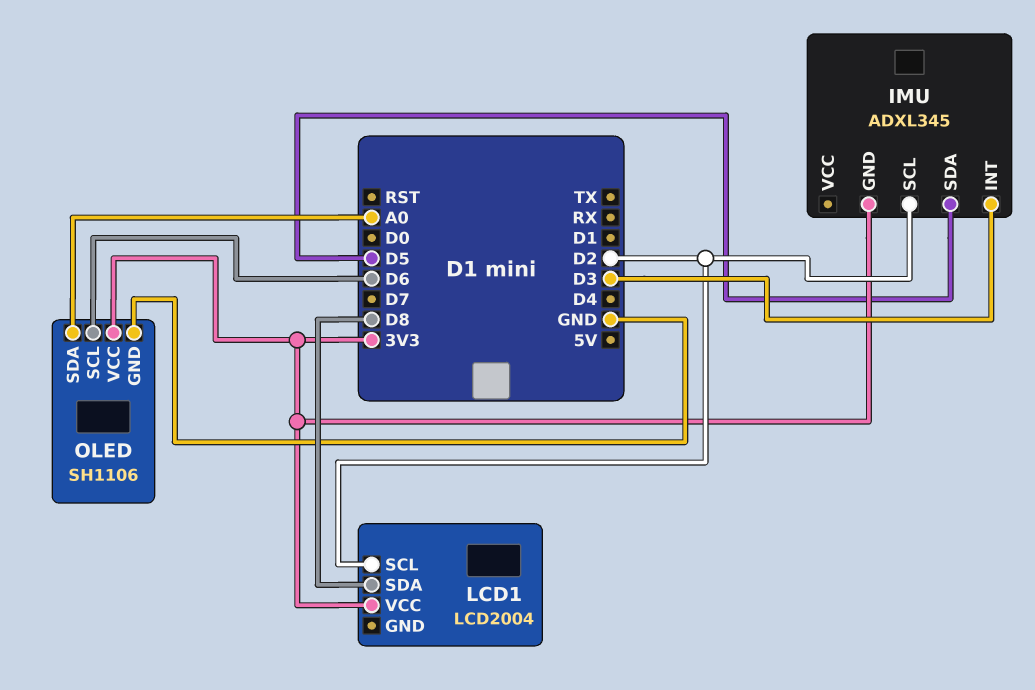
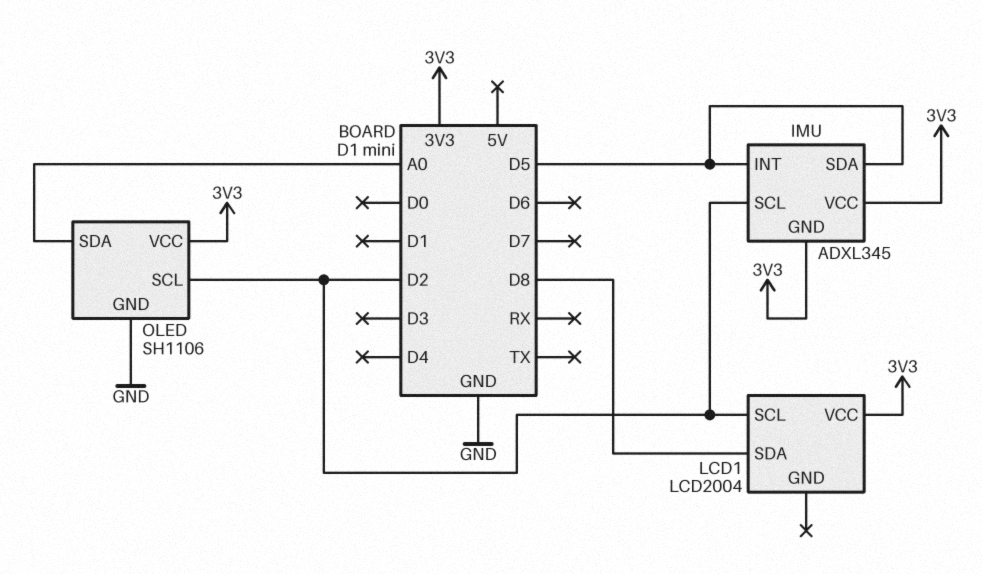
IMU pin INT: D3 -> D5
IMU pin VCC: none -> 3V3
OLED pin SCL: D6 -> D2

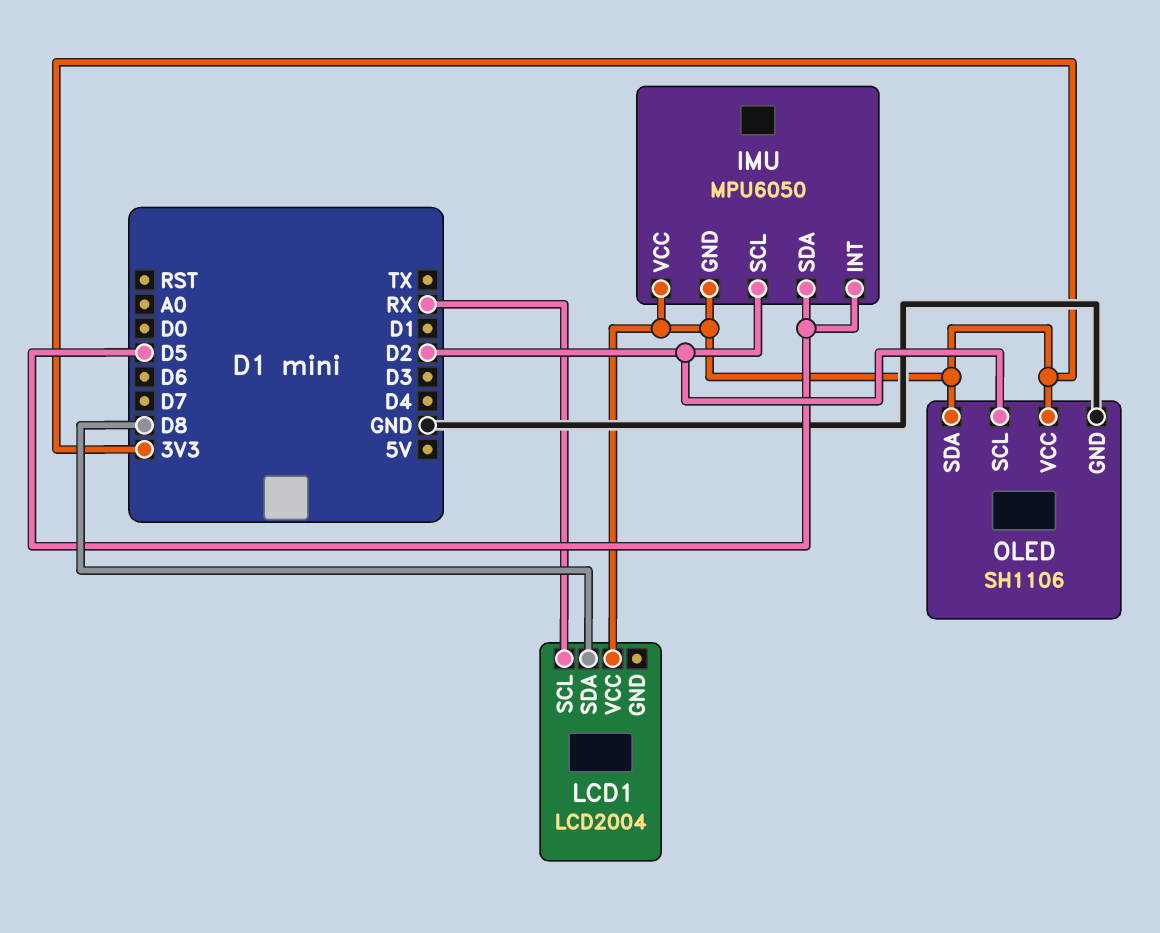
IMU: ADXL345 -> MPU6050
LCD1 pin SCL: D2 -> RX
OLED pin SDA: A0 -> 3V3

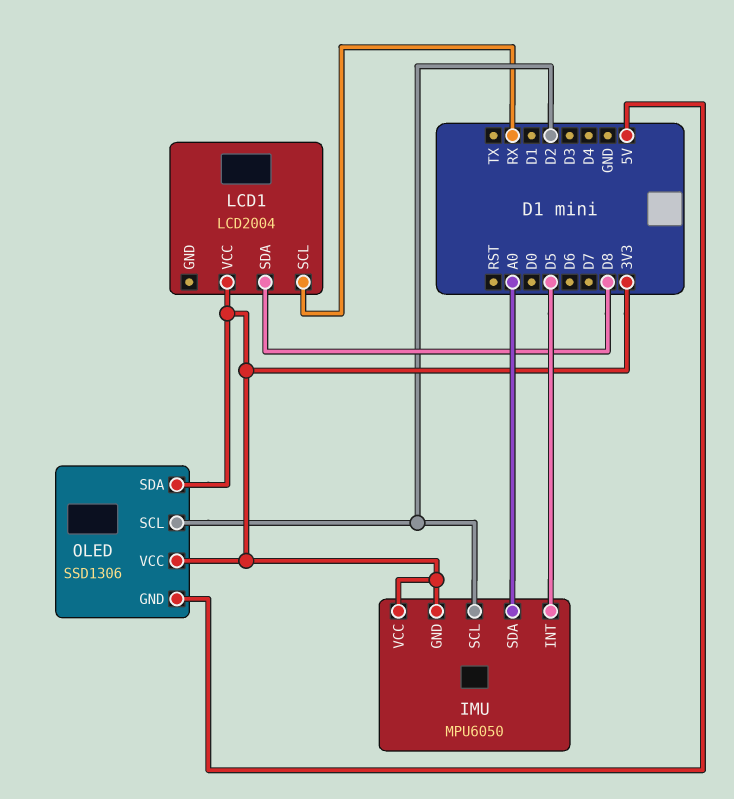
IMU pin SDA: D5 -> A0
OLED: SH1106 -> SSD1306
OLED pin GND: GND -> 5V

